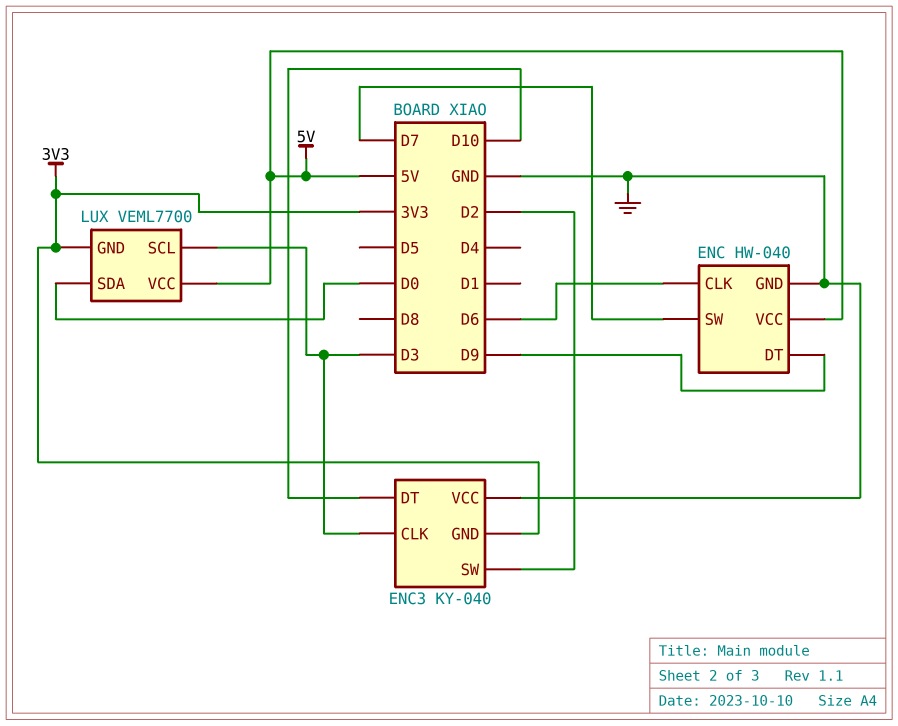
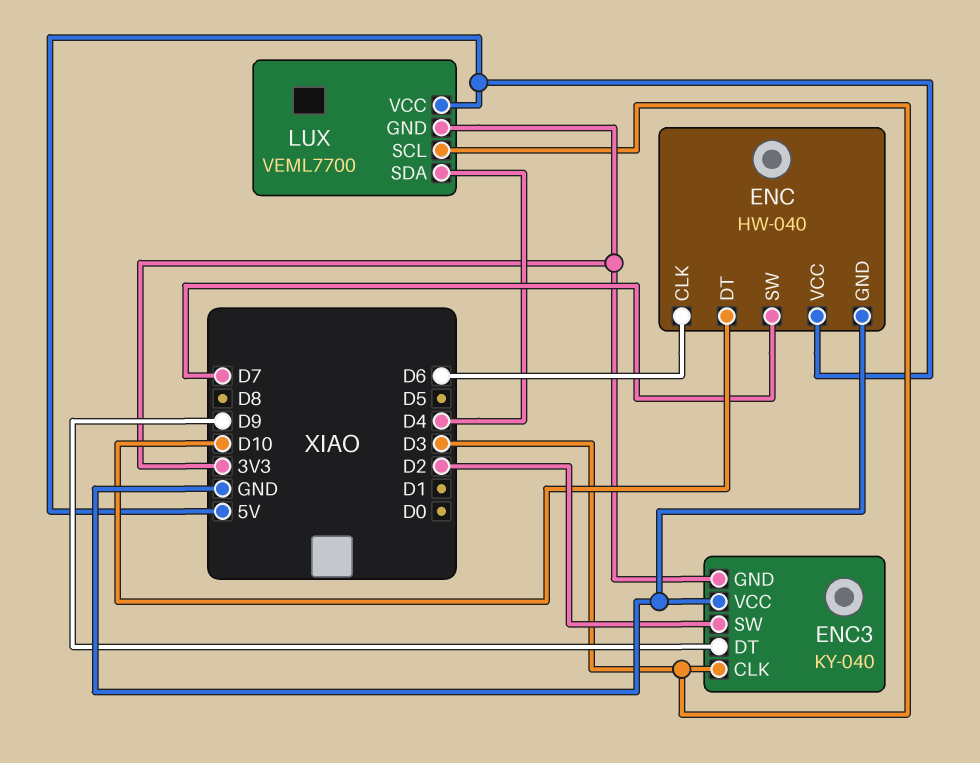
ENC pin DT: D9 -> D10
ENC3 pin DT: D10 -> D9
LUX pin SDA: D0 -> D4

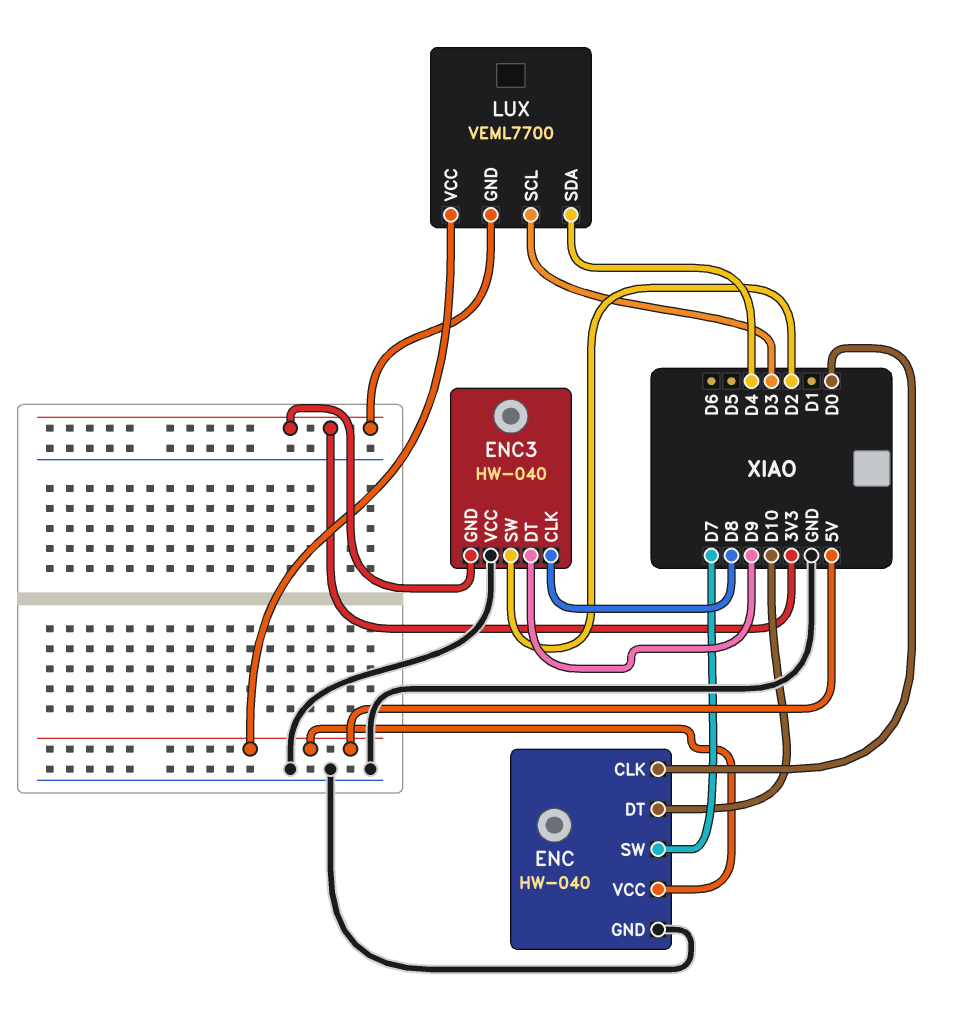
ENC pin CLK: D6 -> D0
ENC3: KY-040 -> HW-040
ENC3 pin CLK: D3 -> D8

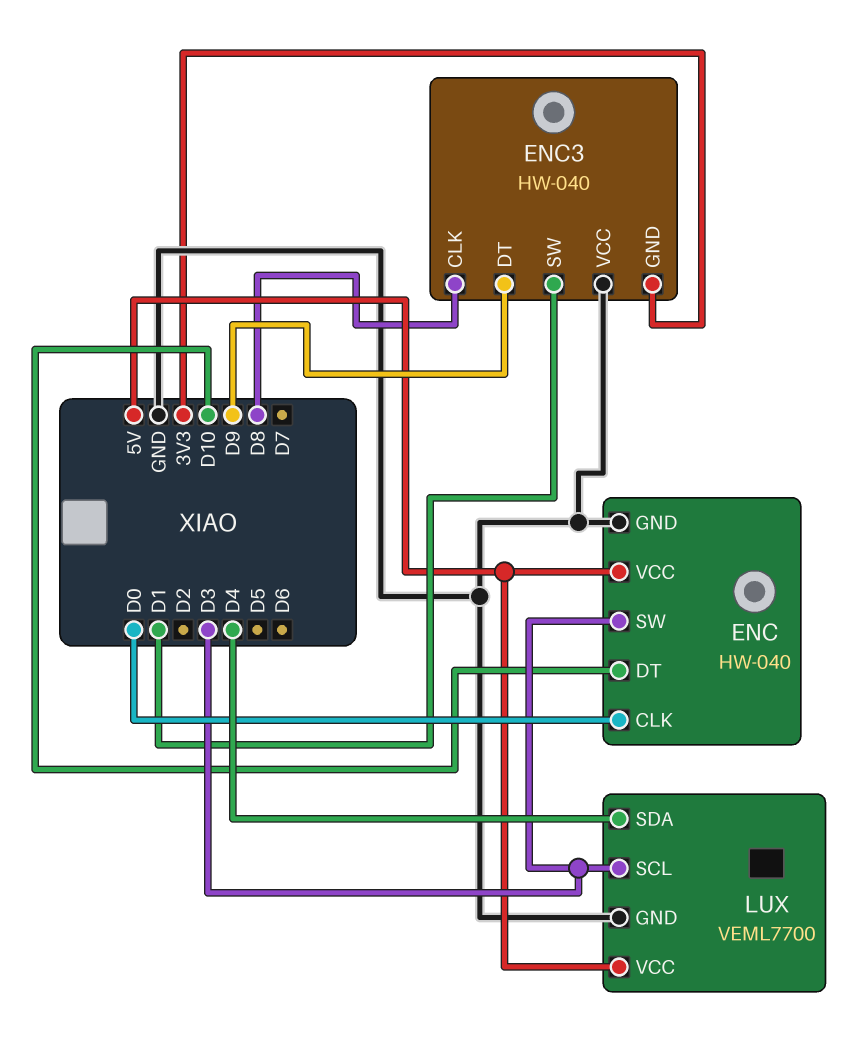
ENC pin SW: D7 -> D3
ENC3 pin SW: D2 -> D1
LUX pin GND: 3V3 -> GND

